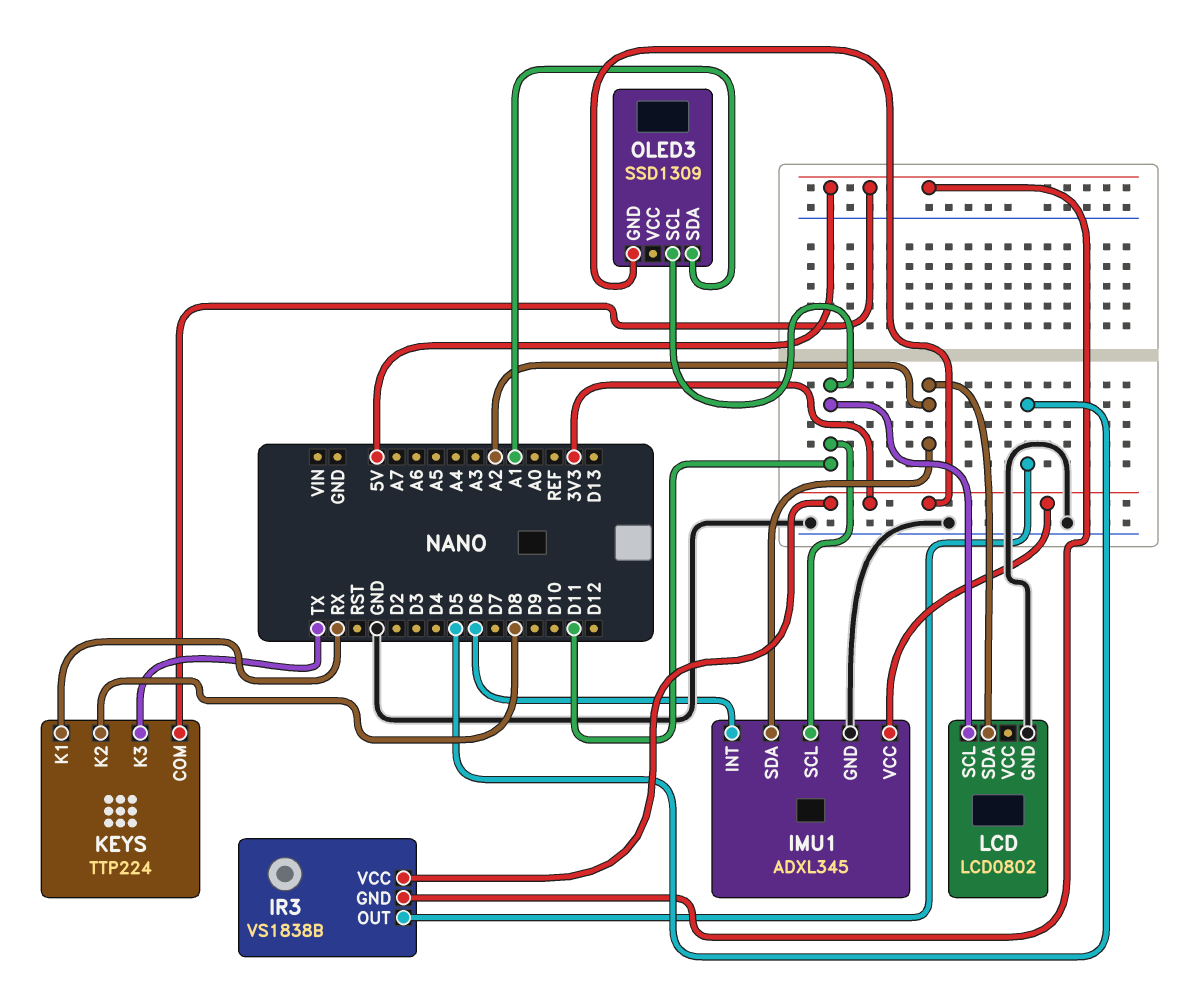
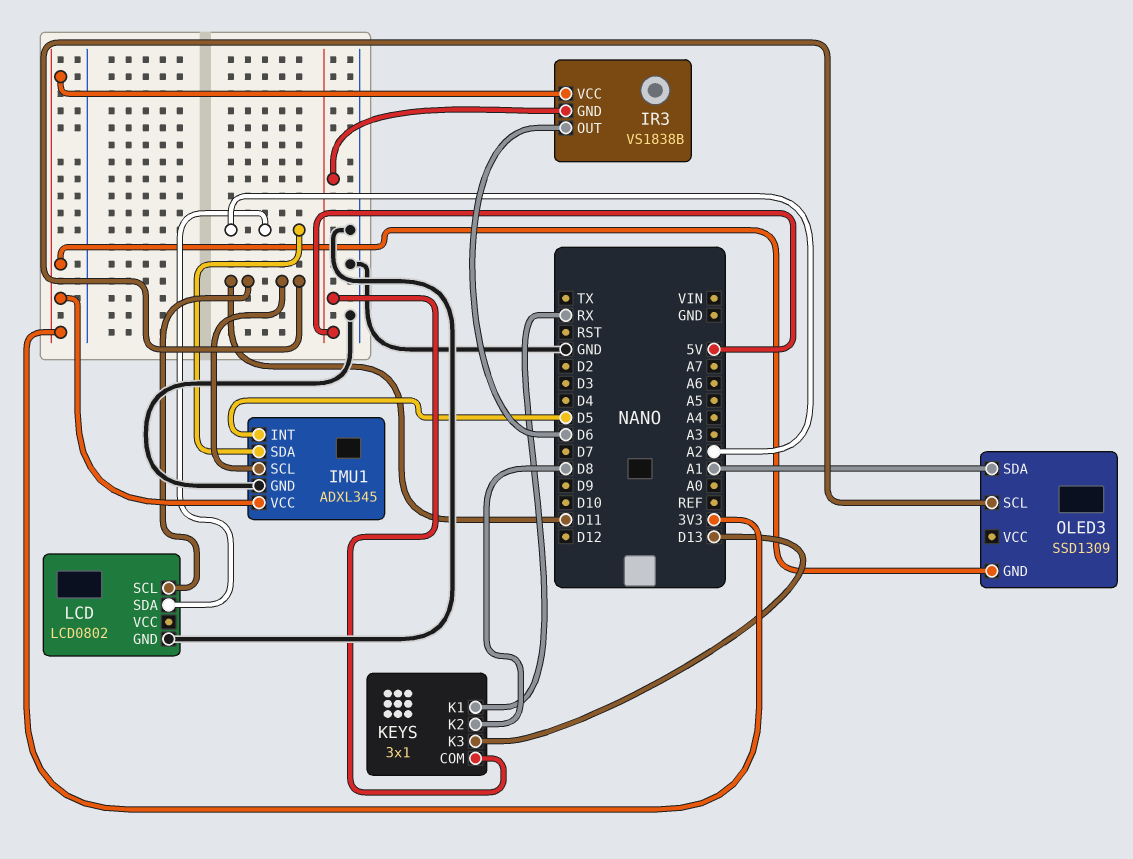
IMU1 pin INT: D6 -> D5
IR3 pin OUT: D5 -> D6
KEYS: TTP224 -> 3x1
KEYS pin K3: TX -> D13

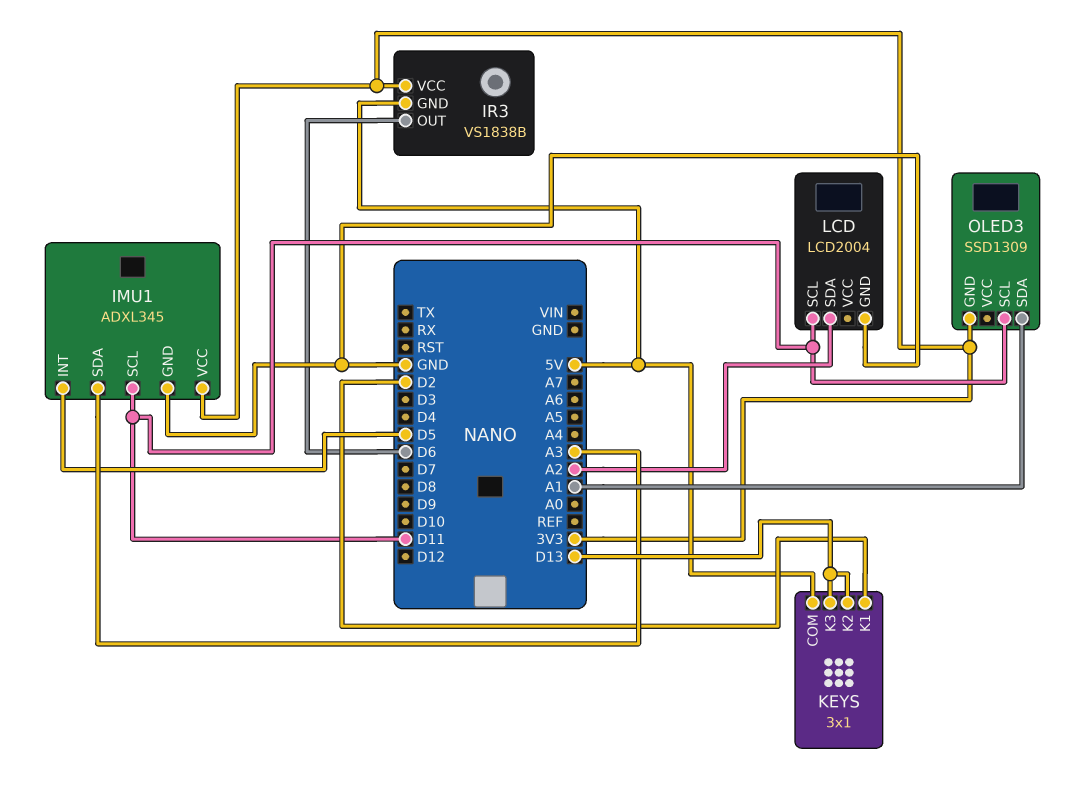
IMU1 pin SDA: A2 -> A3
KEYS pin K1: RX -> D2
KEYS pin K2: D8 -> D13
LCD: LCD0802 -> LCD2004

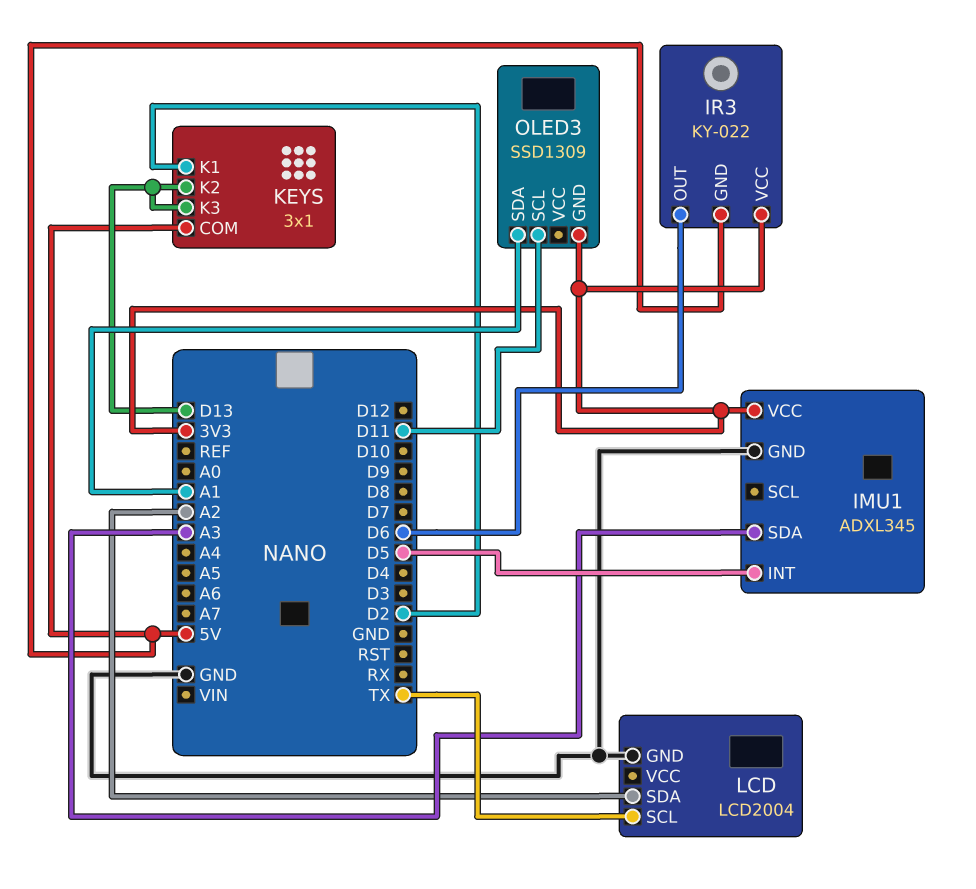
IMU1 pin SCL: D11 -> none
IR3: VS1838B -> KY-022
LCD pin SCL: D11 -> TX

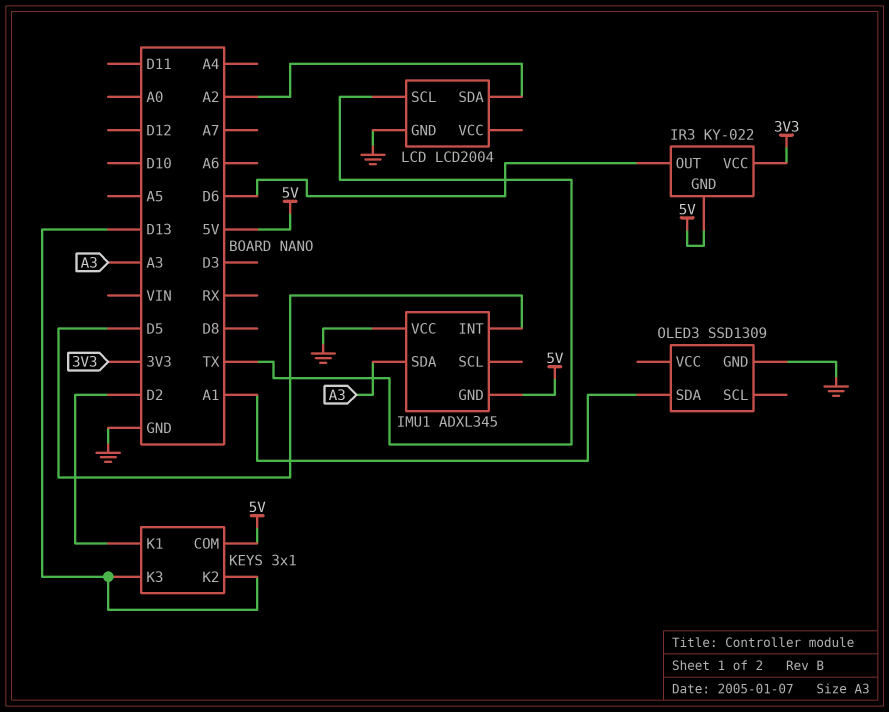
IMU1 pin GND: GND -> 5V
IMU1 pin VCC: 3V3 -> GND
OLED3 pin GND: 3V3 -> GND
OLED3 pin SCL: D11 -> none

